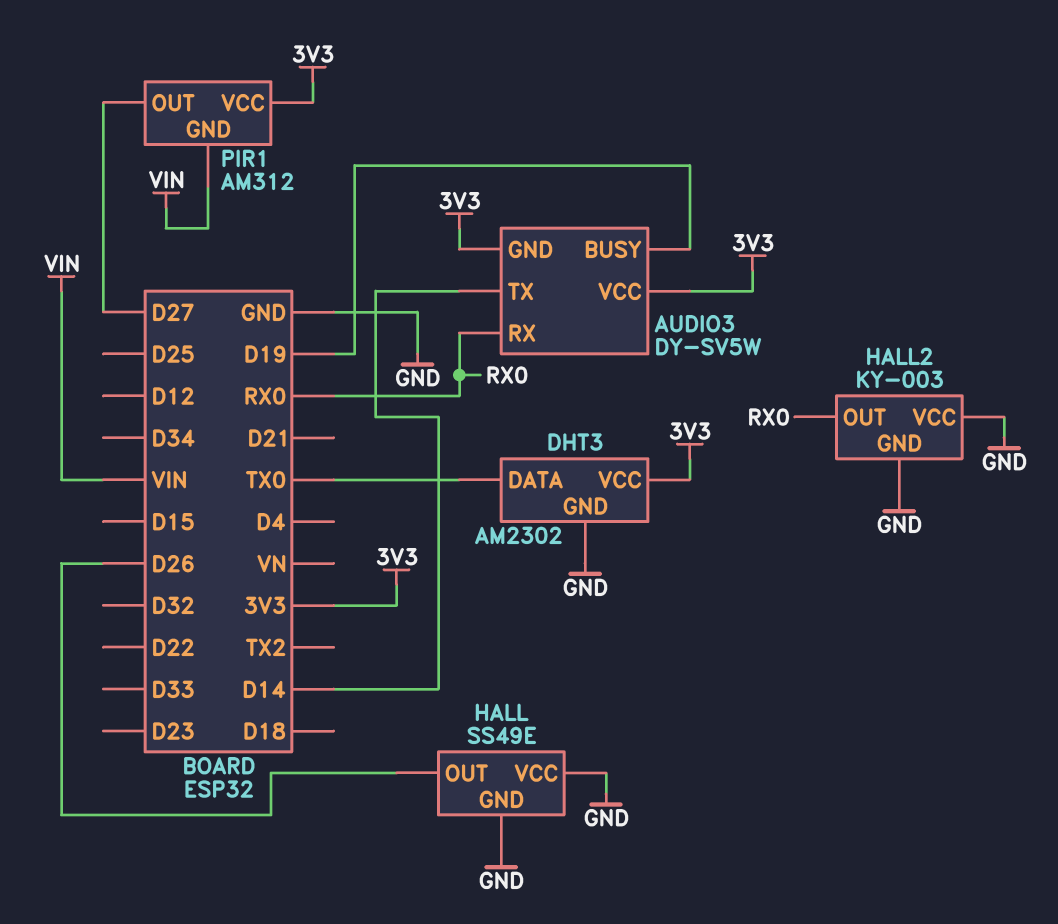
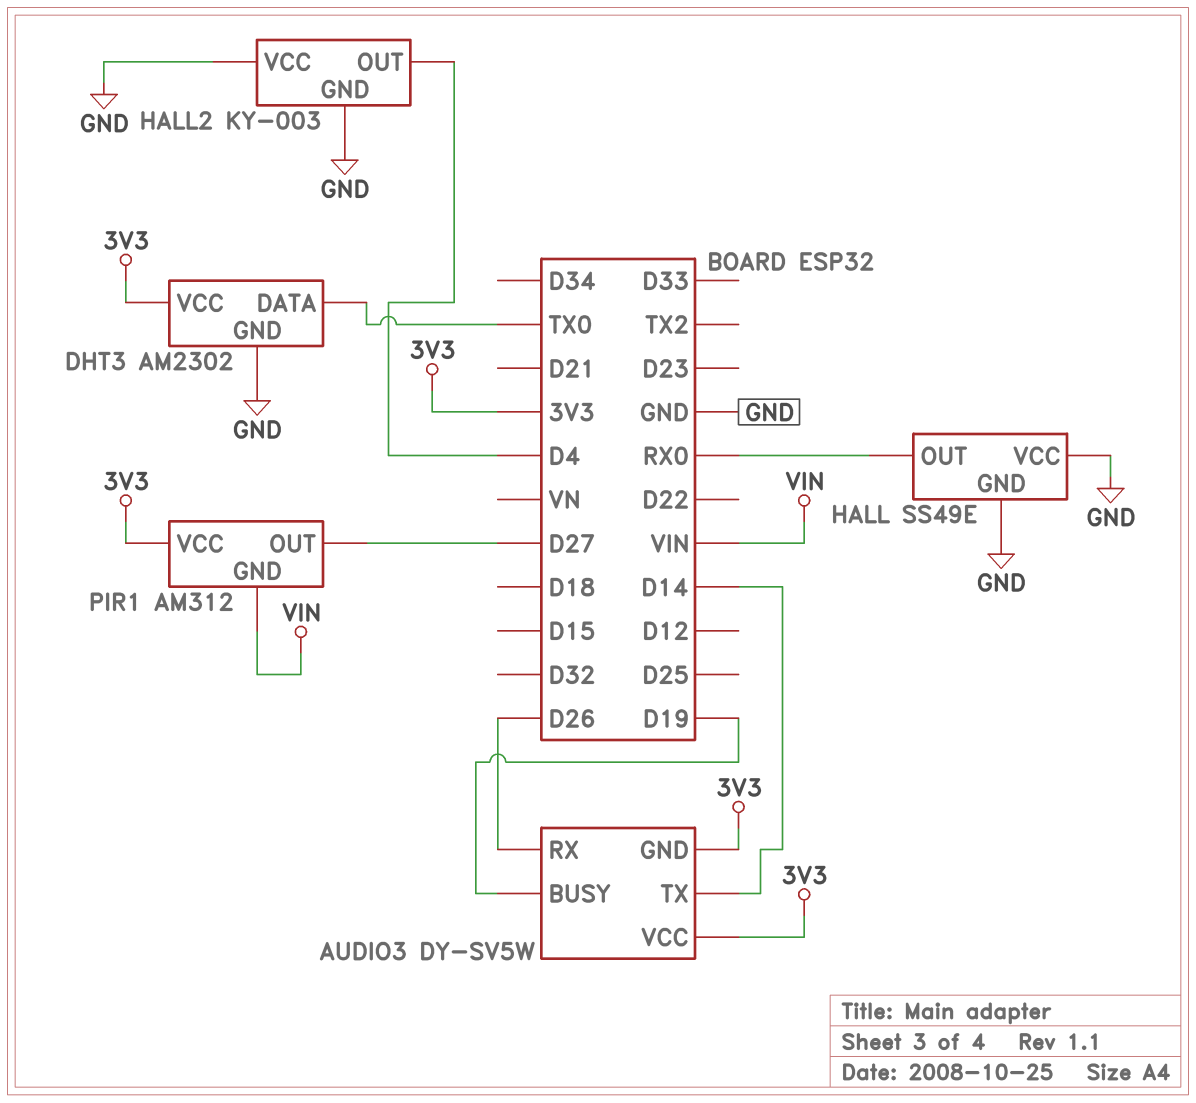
AUDIO3 pin RX: RX0 -> D26
HALL pin OUT: D26 -> RX0
HALL2 pin OUT: RX0 -> D4

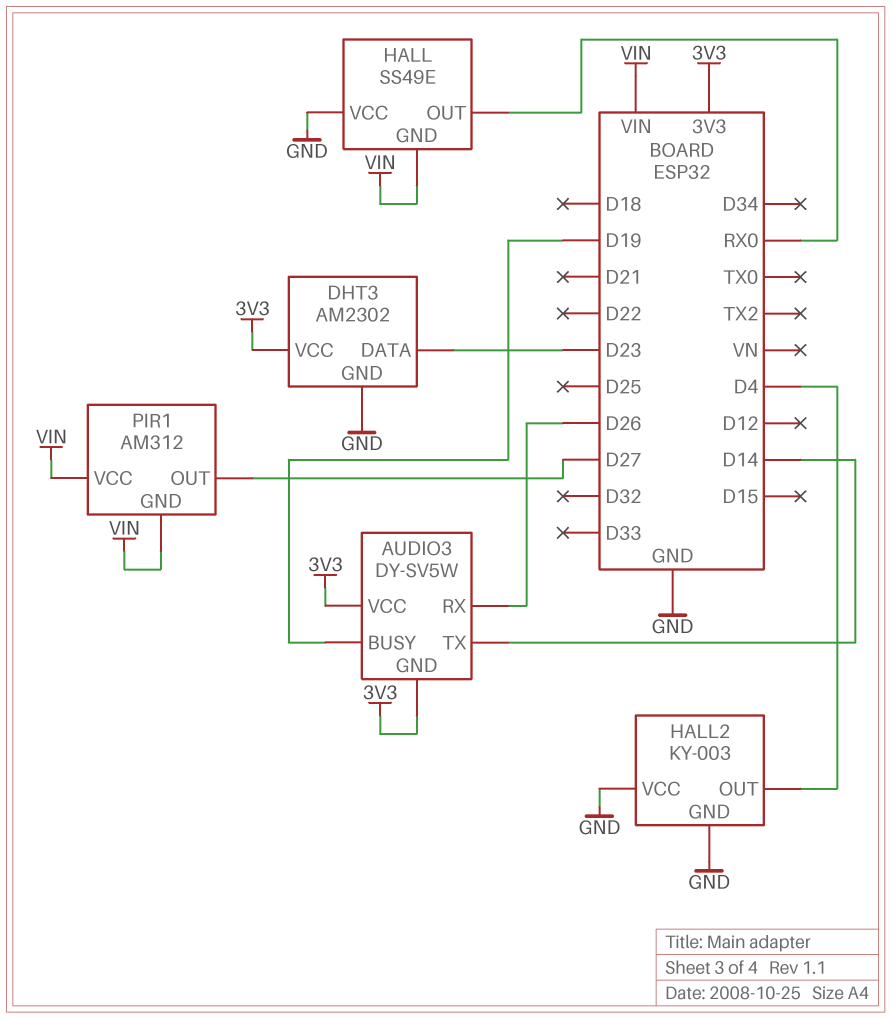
DHT3 pin DATA: TX0 -> D23
HALL pin GND: GND -> VIN
PIR1 pin VCC: 3V3 -> VIN

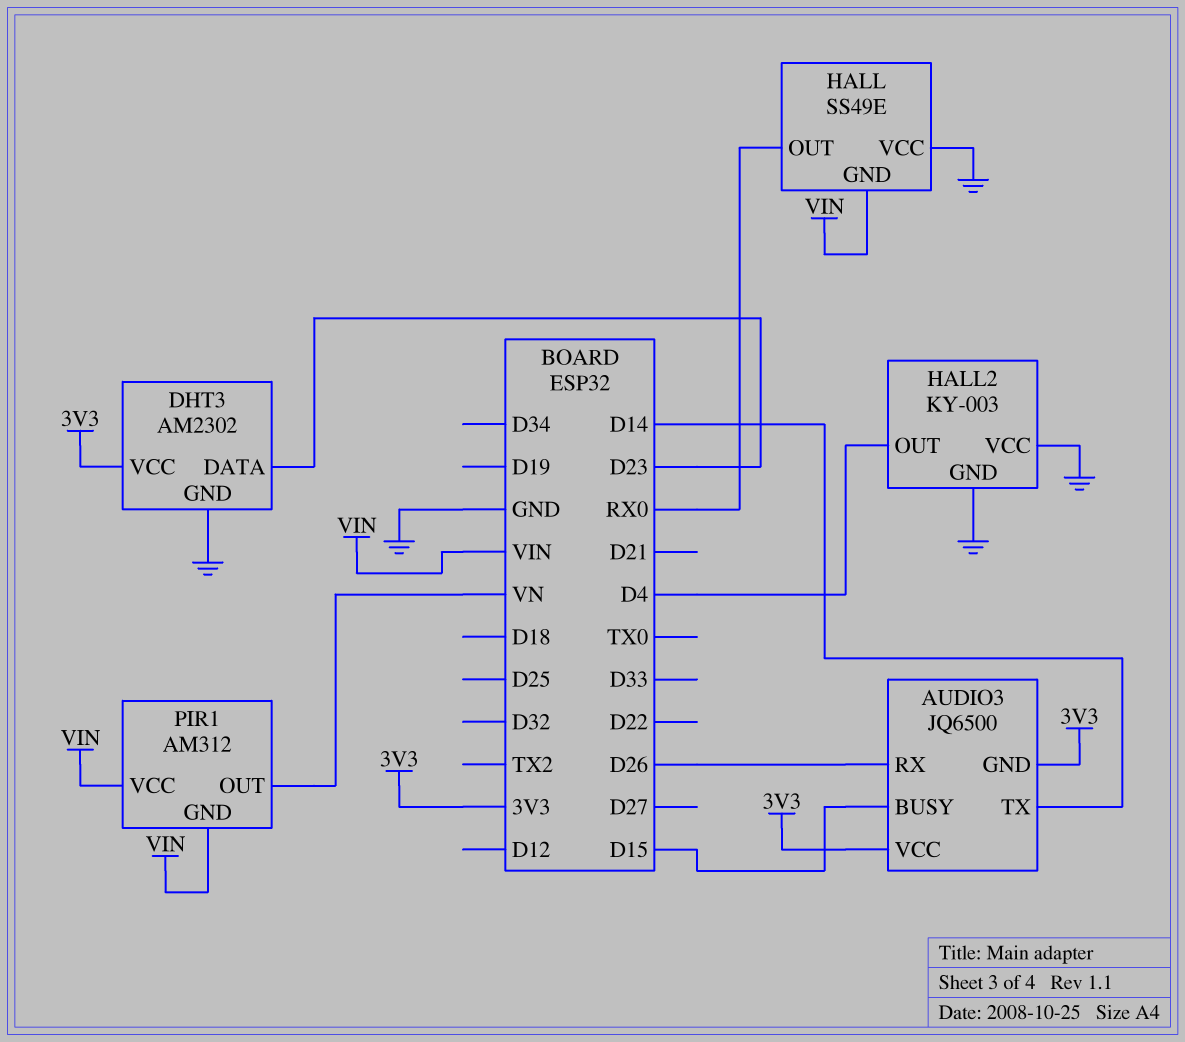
AUDIO3: DY-SV5W -> JQ6500
AUDIO3 pin BUSY: D19 -> D15
PIR1 pin OUT: D27 -> VN

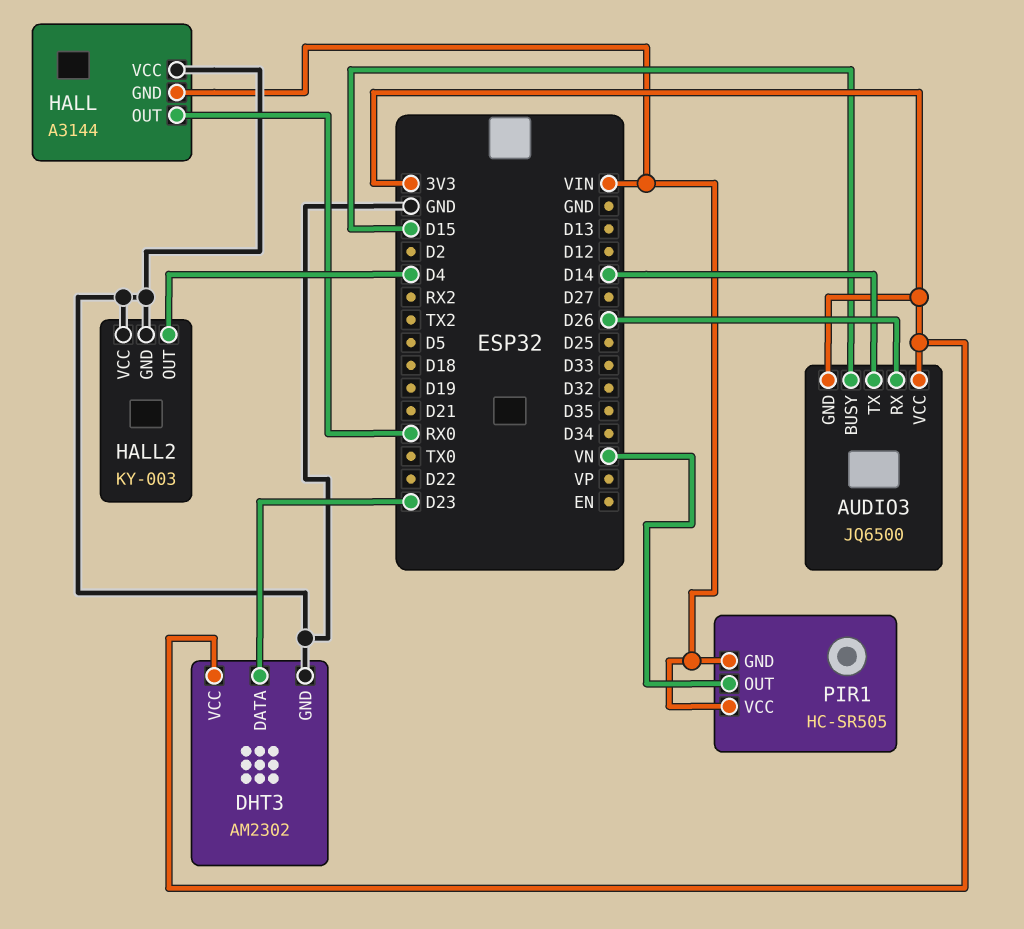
HALL: SS49E -> A3144
PIR1: AM312 -> HC-SR505

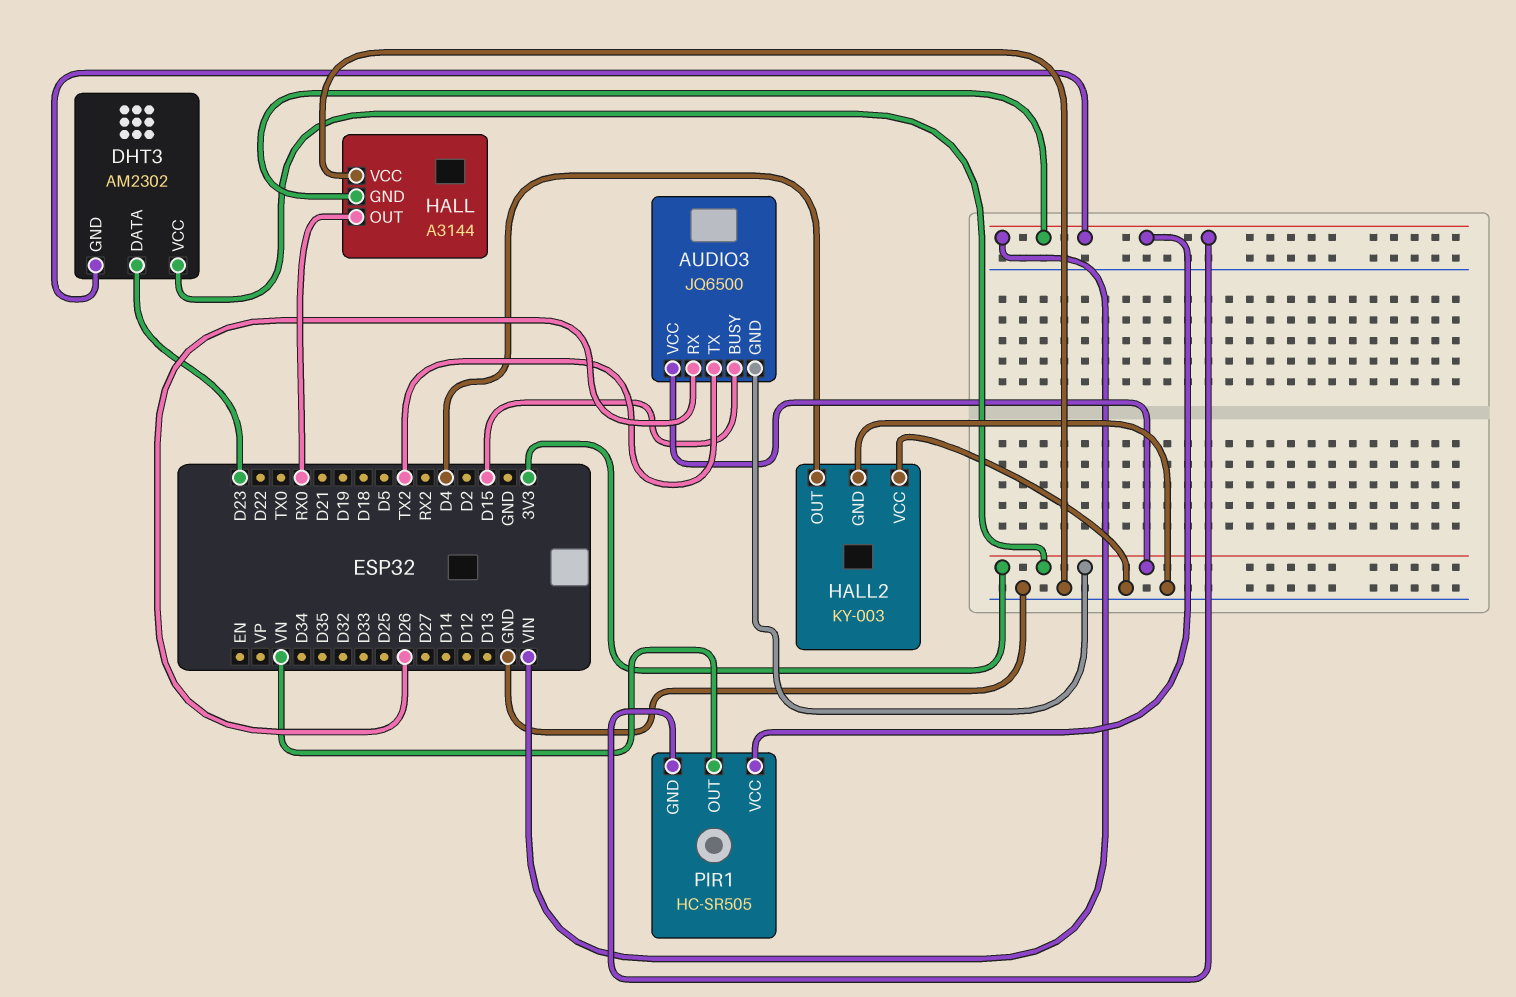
AUDIO3 pin TX: D14 -> TX2
DHT3 pin GND: GND -> VIN

